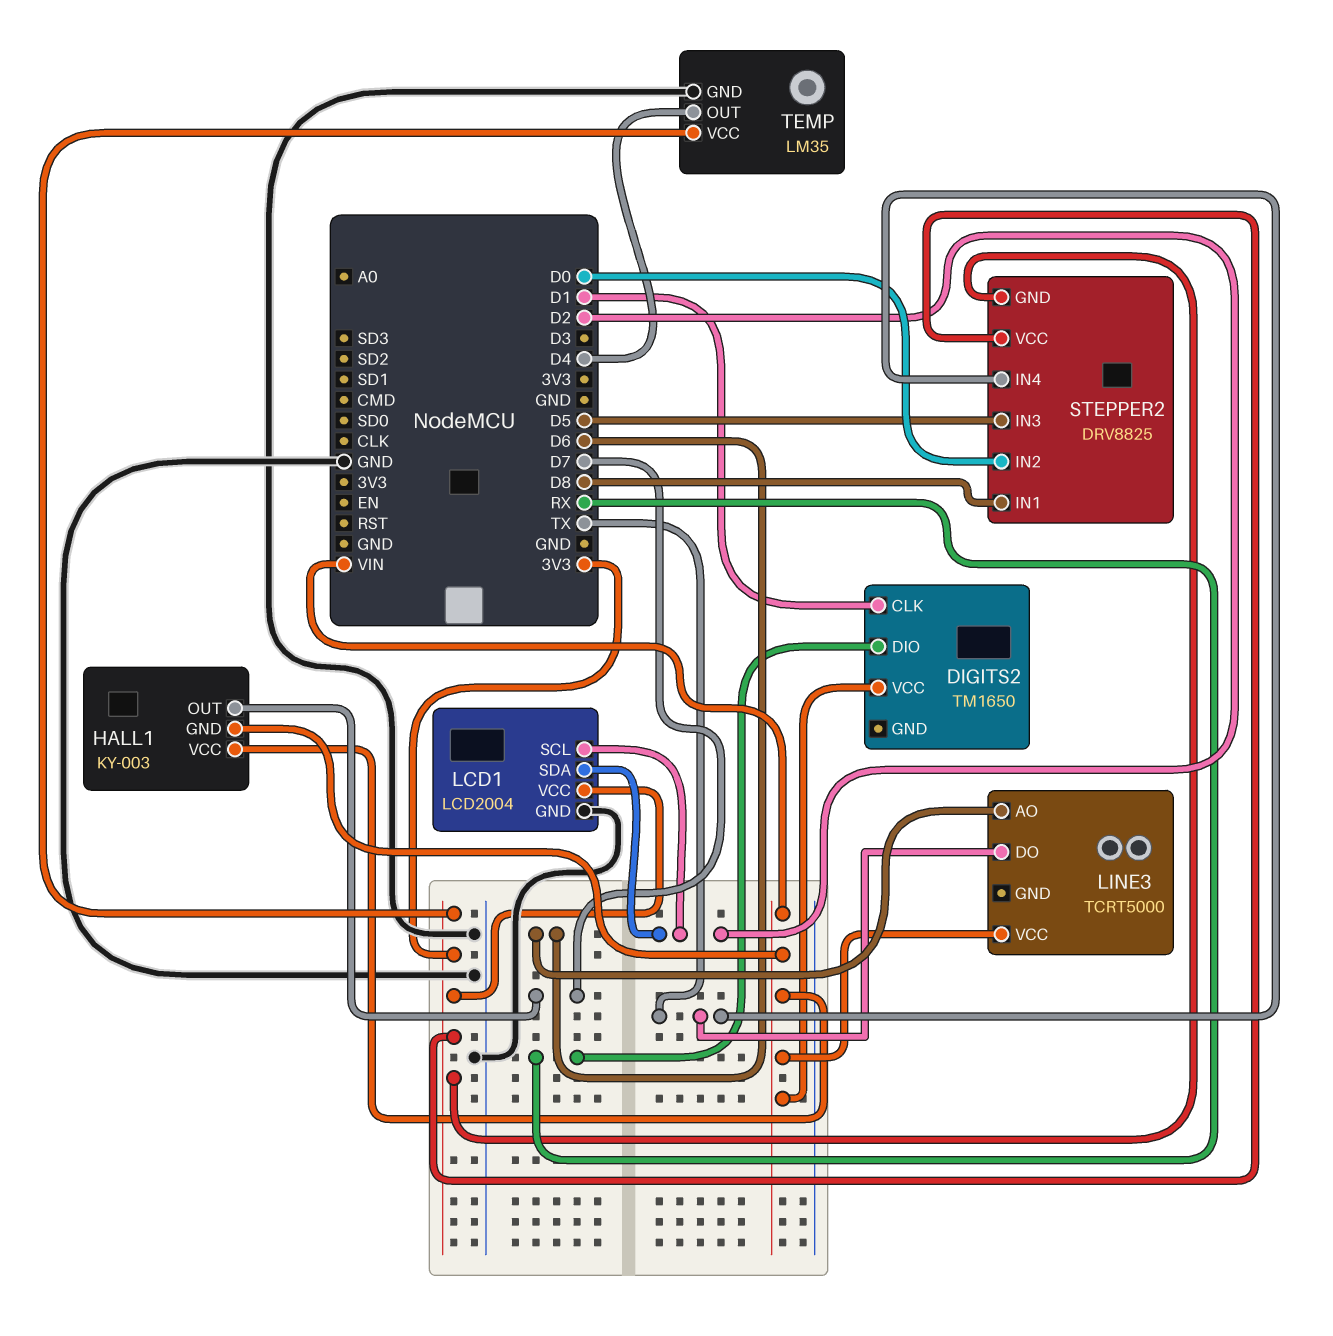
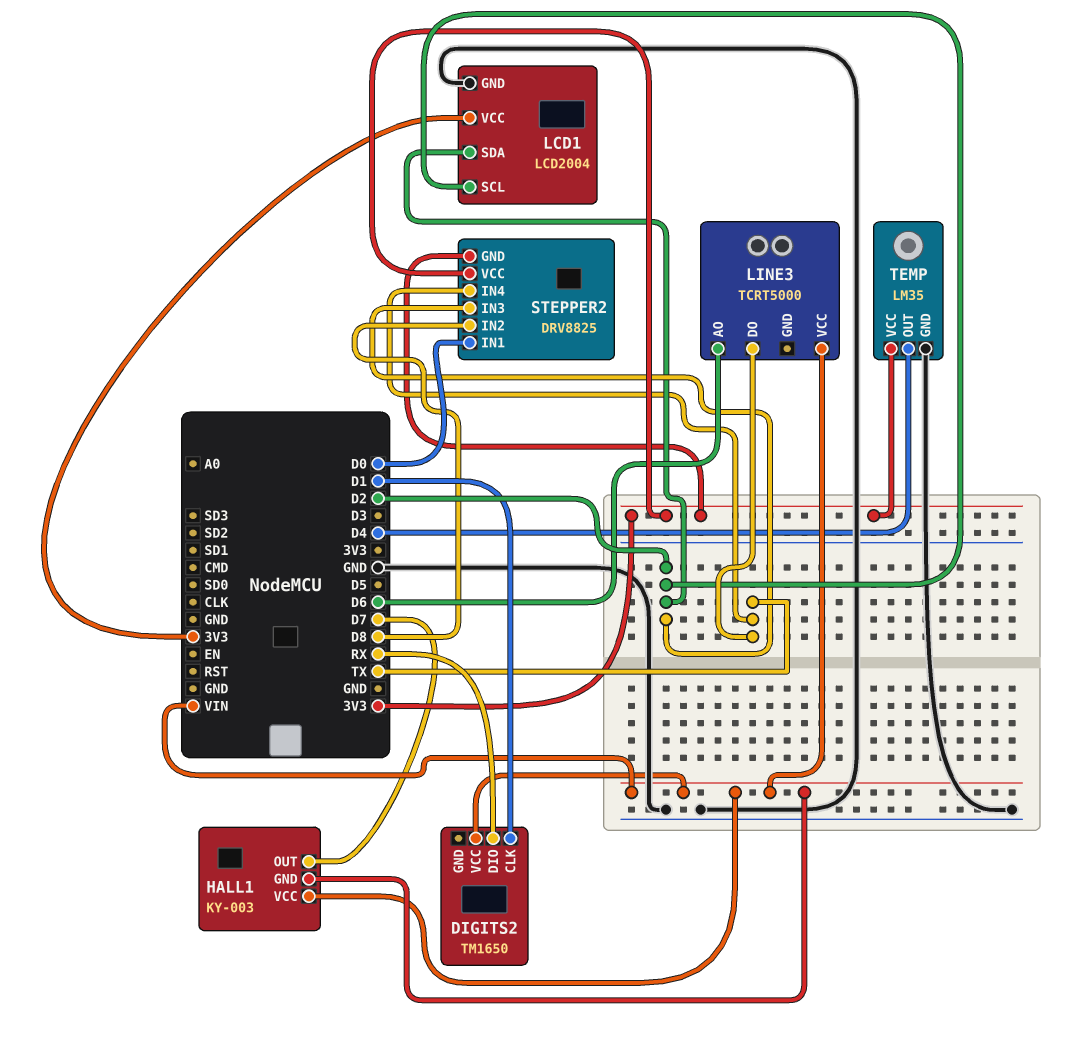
STEPPER2 pin IN1: D8 -> D0
STEPPER2 pin IN2: D0 -> D8
STEPPER2 pin IN3: D5 -> D2

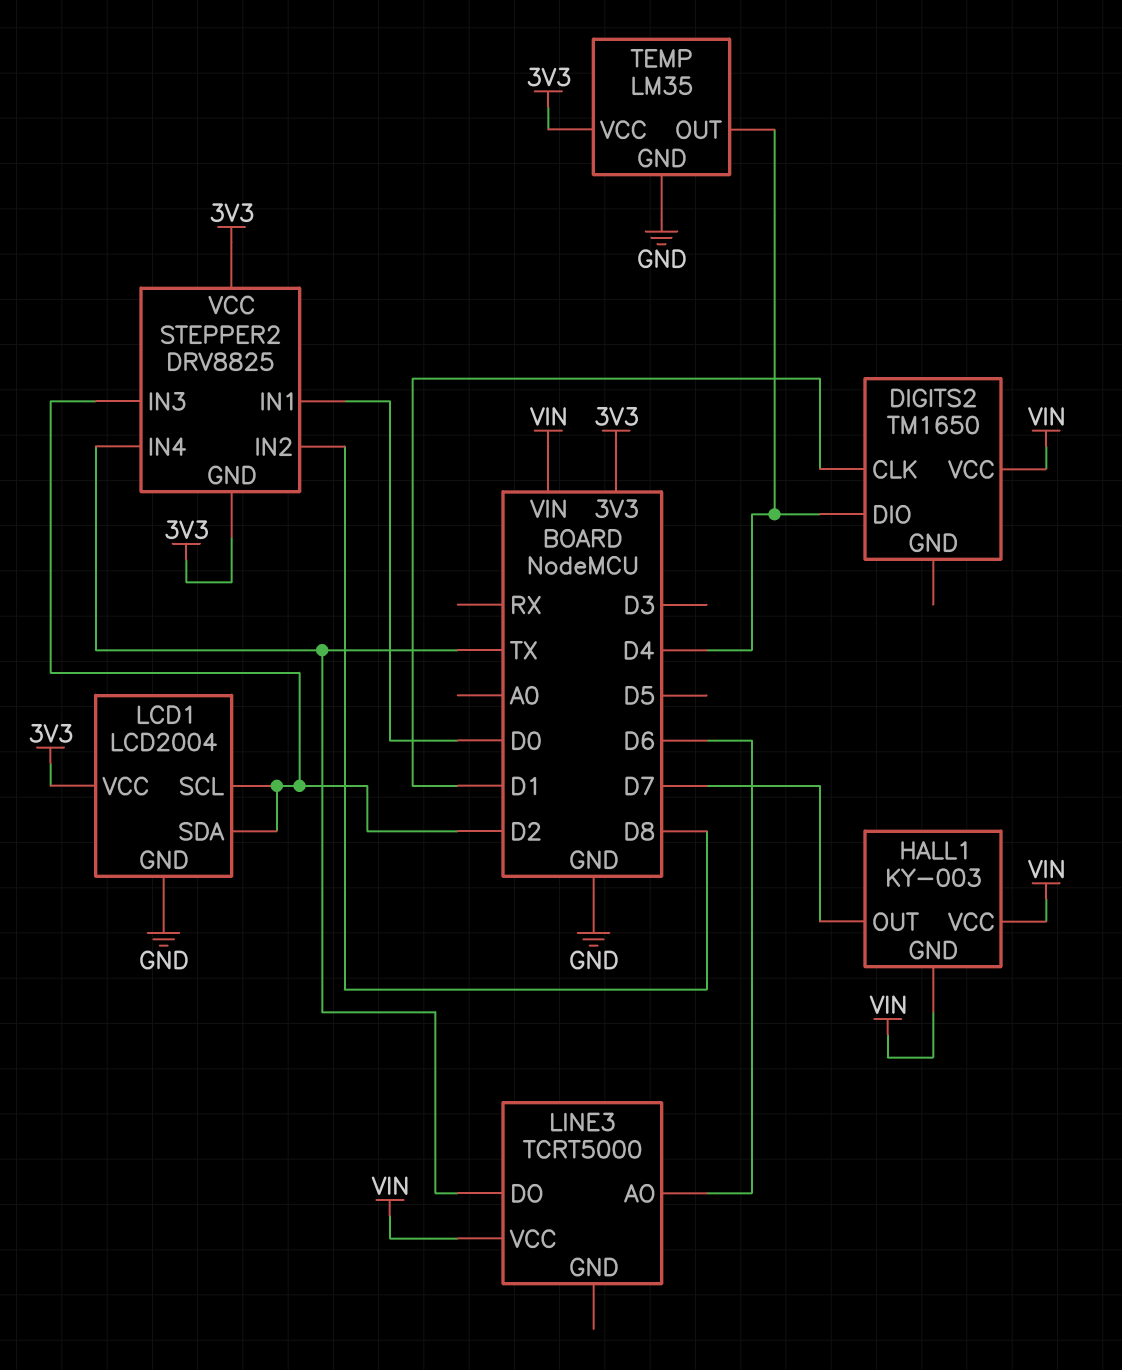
DIGITS2 pin DIO: RX -> D4

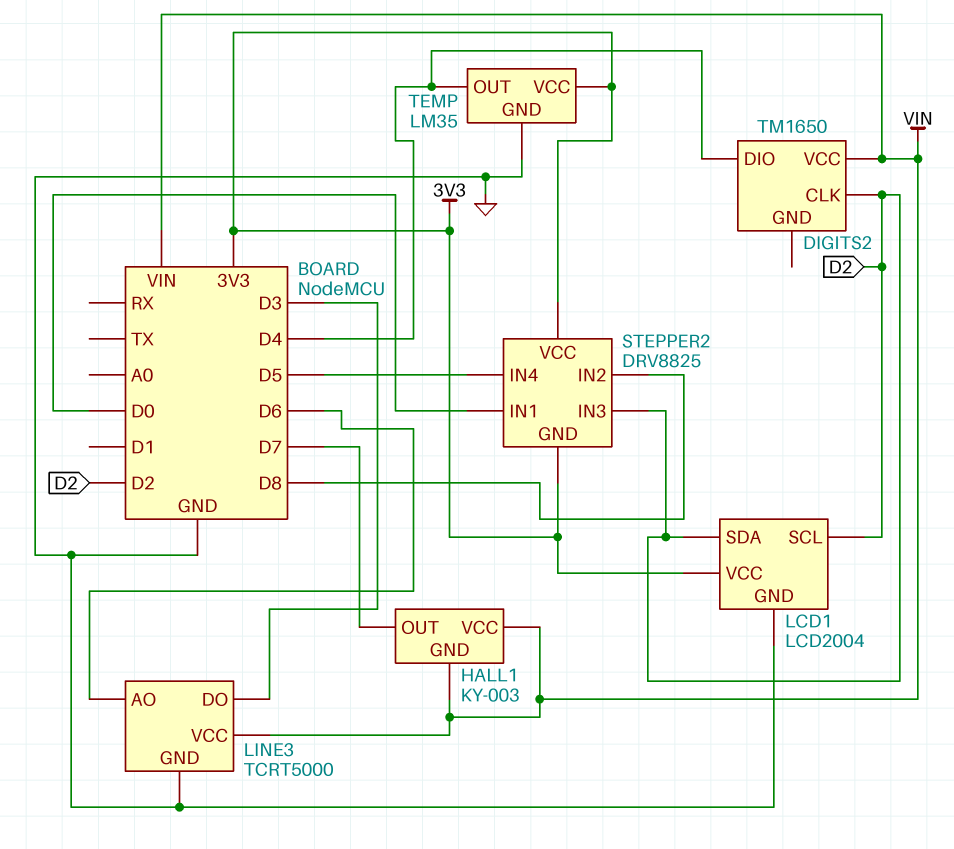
DIGITS2 pin CLK: D1 -> D2
LINE3 pin DO: TX -> D3
LINE3 pin GND: none -> GND
STEPPER2 pin IN4: TX -> D5

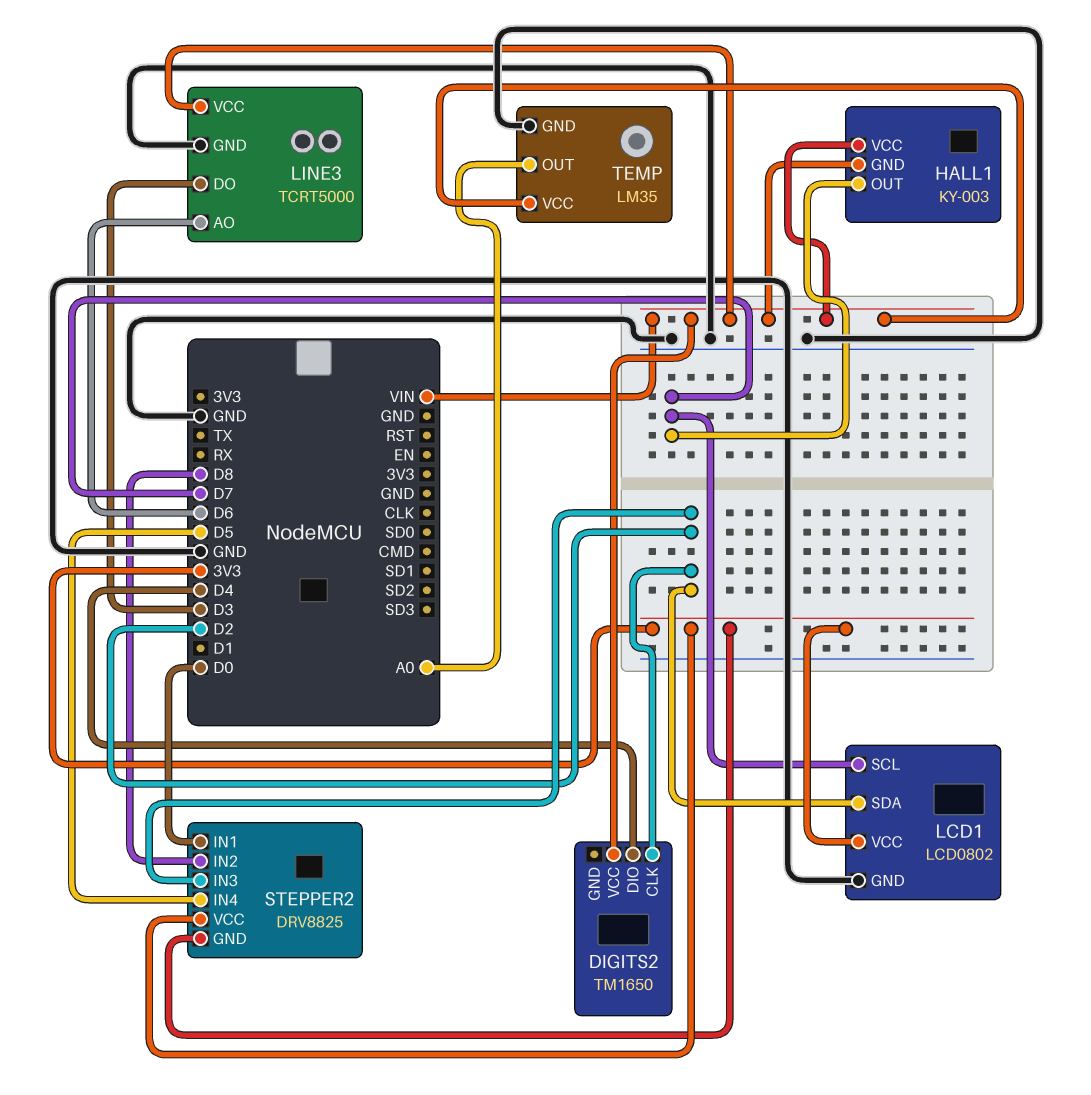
LCD1: LCD2004 -> LCD0802
LCD1 pin SCL: D2 -> D7
TEMP pin OUT: D4 -> A0
TEMP pin VCC: 3V3 -> VIN

